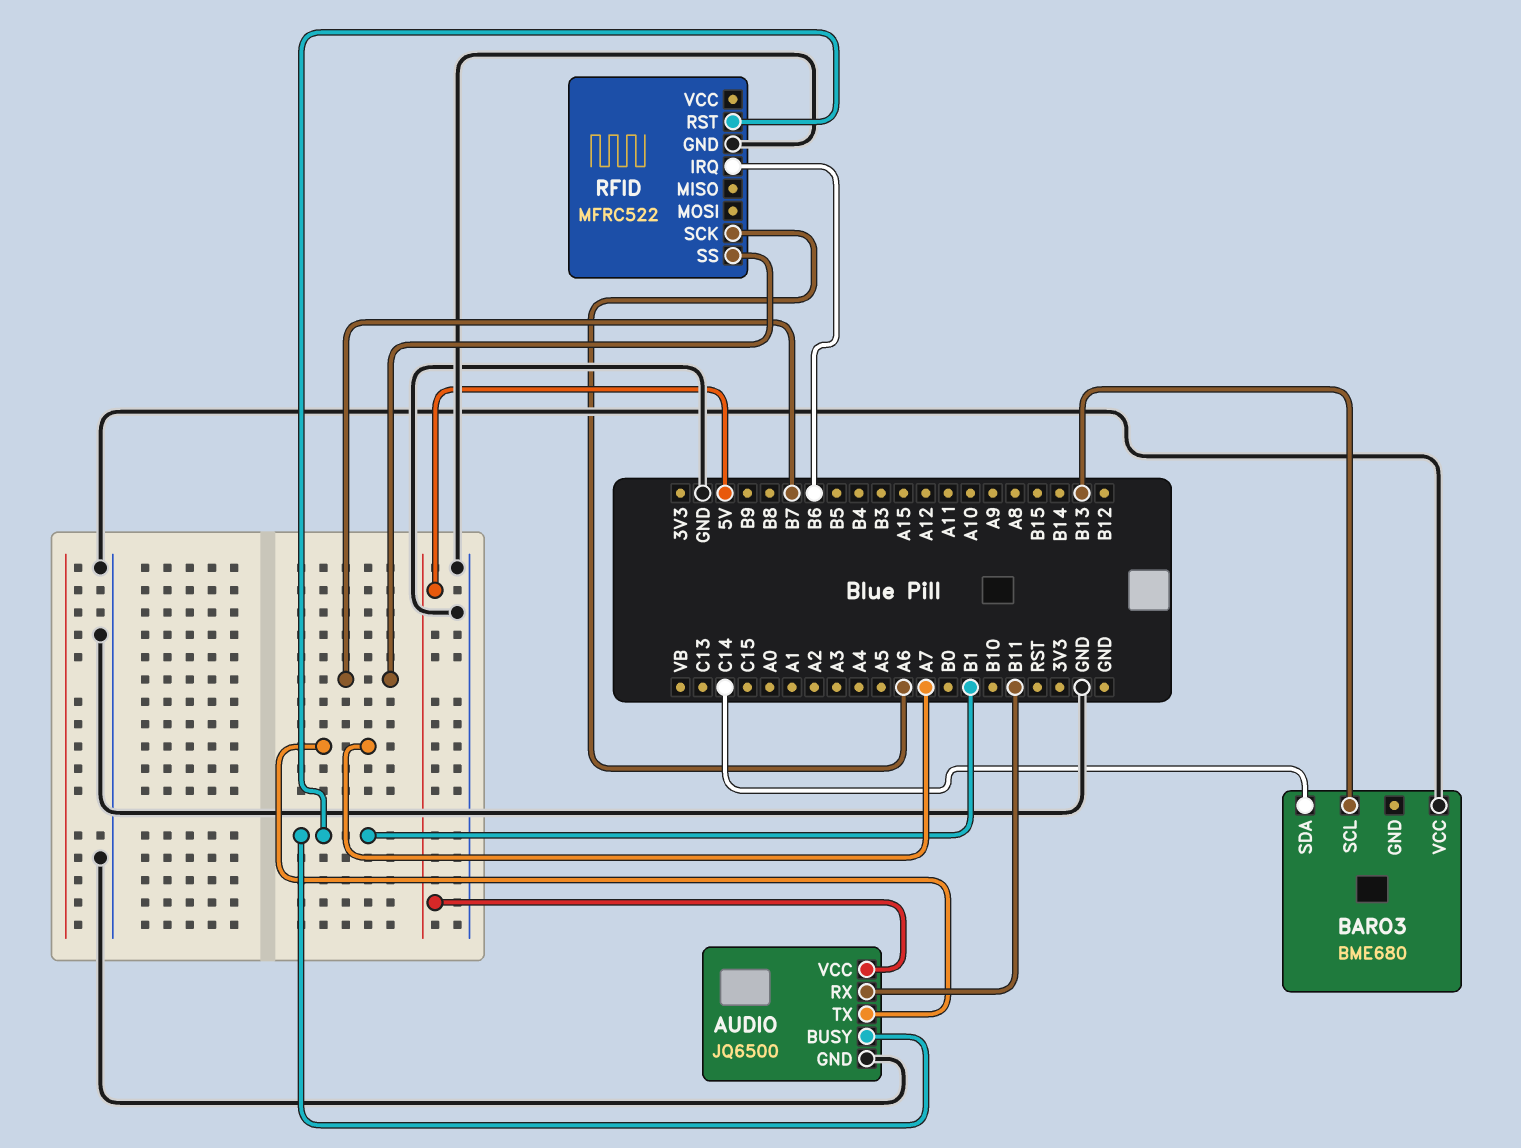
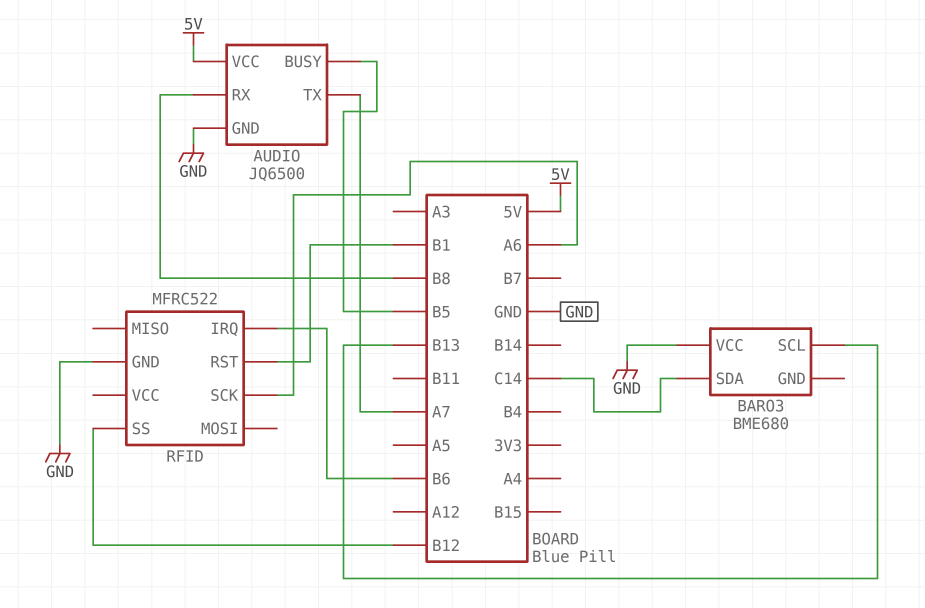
AUDIO pin BUSY: B1 -> B5
AUDIO pin RX: B11 -> B8
RFID pin SS: B7 -> B12

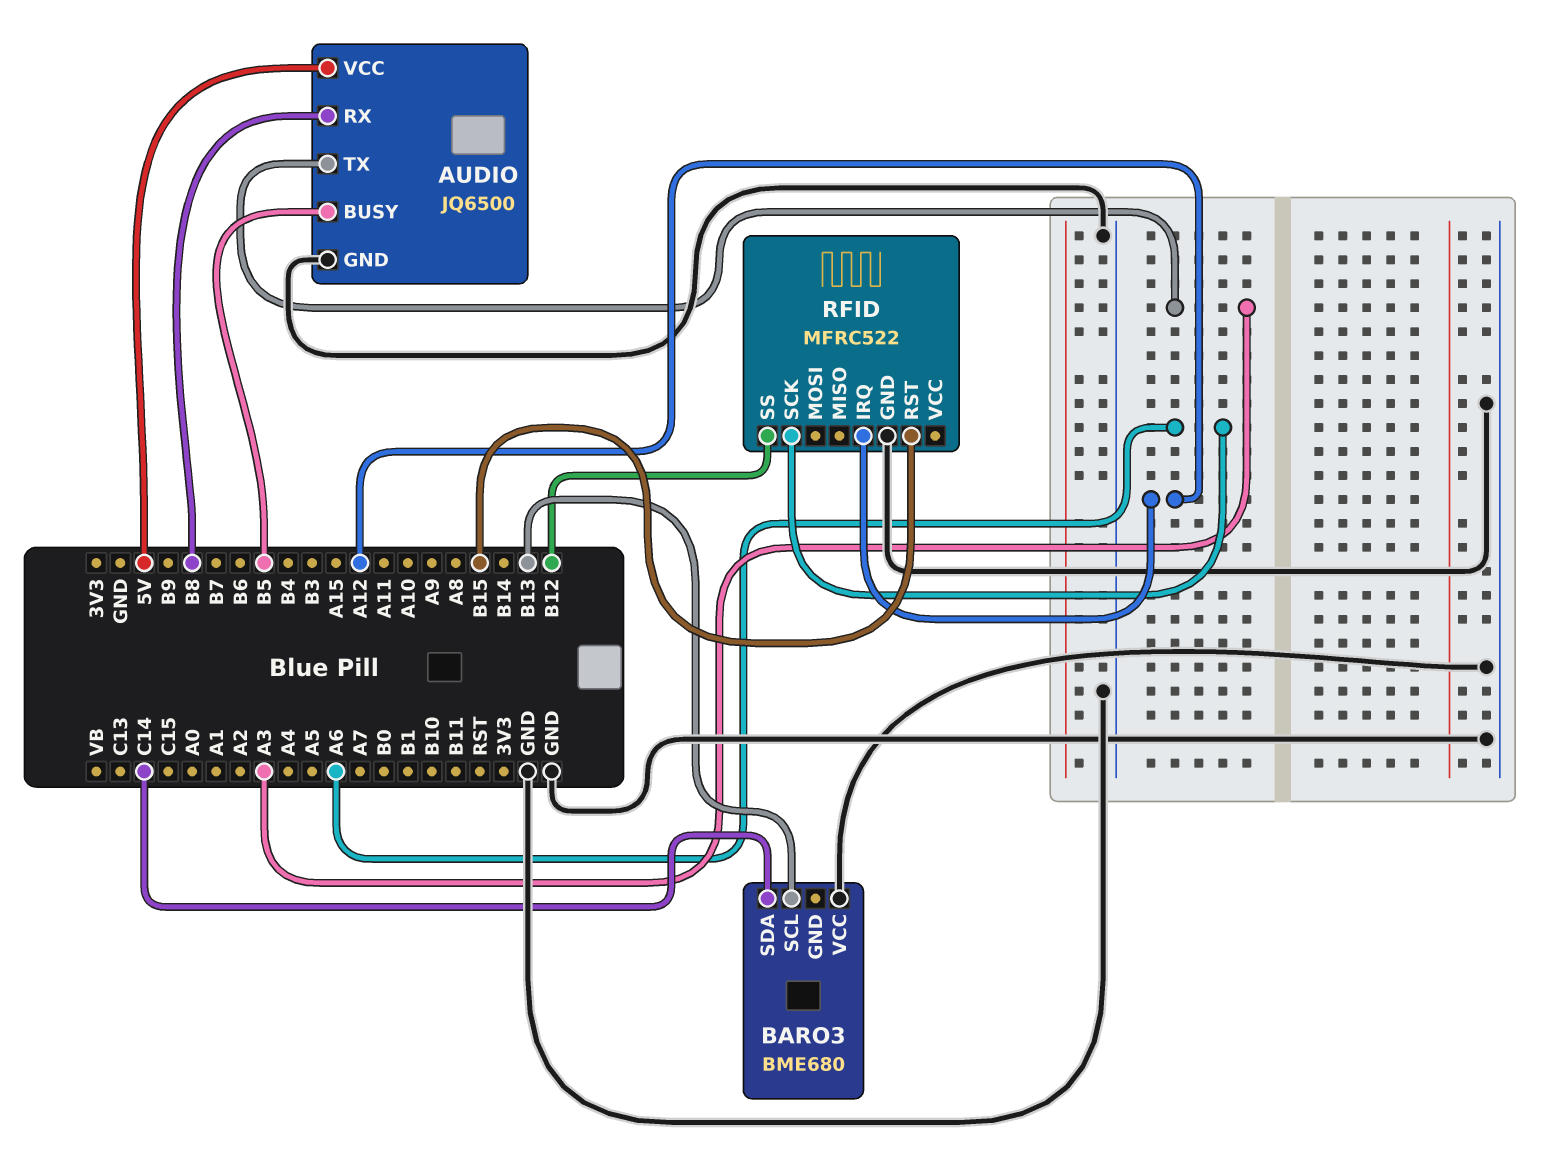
AUDIO pin TX: A7 -> A3
RFID pin IRQ: B6 -> A12
RFID pin RST: B1 -> B15

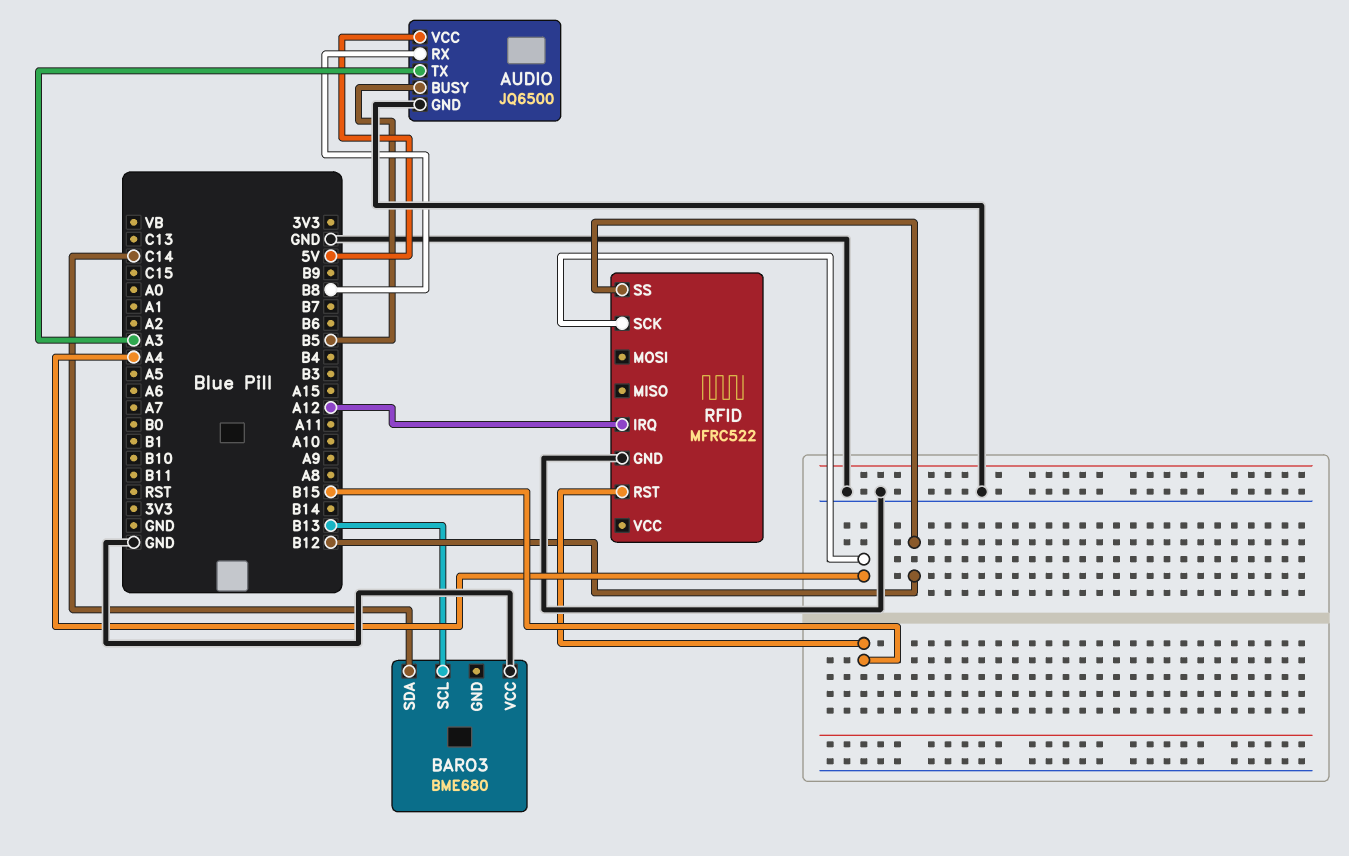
RFID pin SCK: A6 -> A4

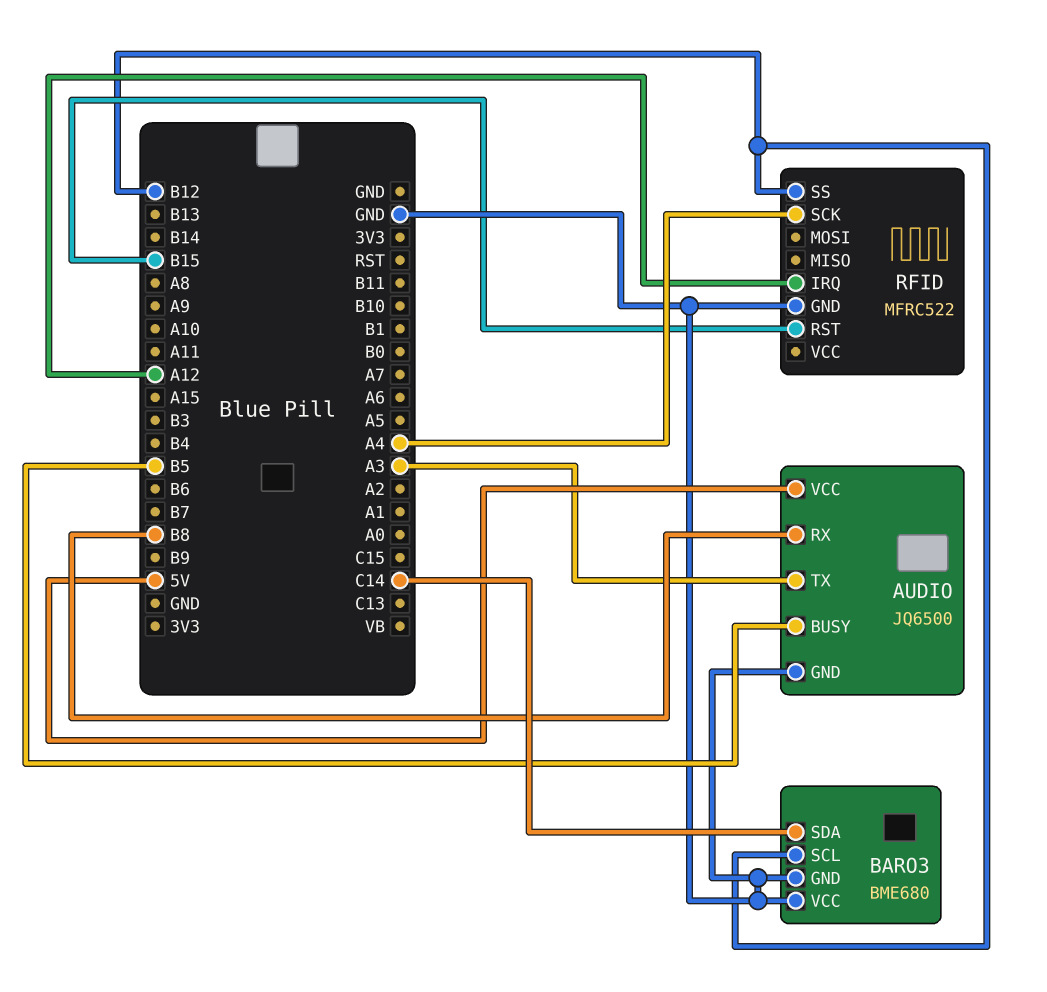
BARO3 pin GND: none -> GND
BARO3 pin SCL: B13 -> B12

